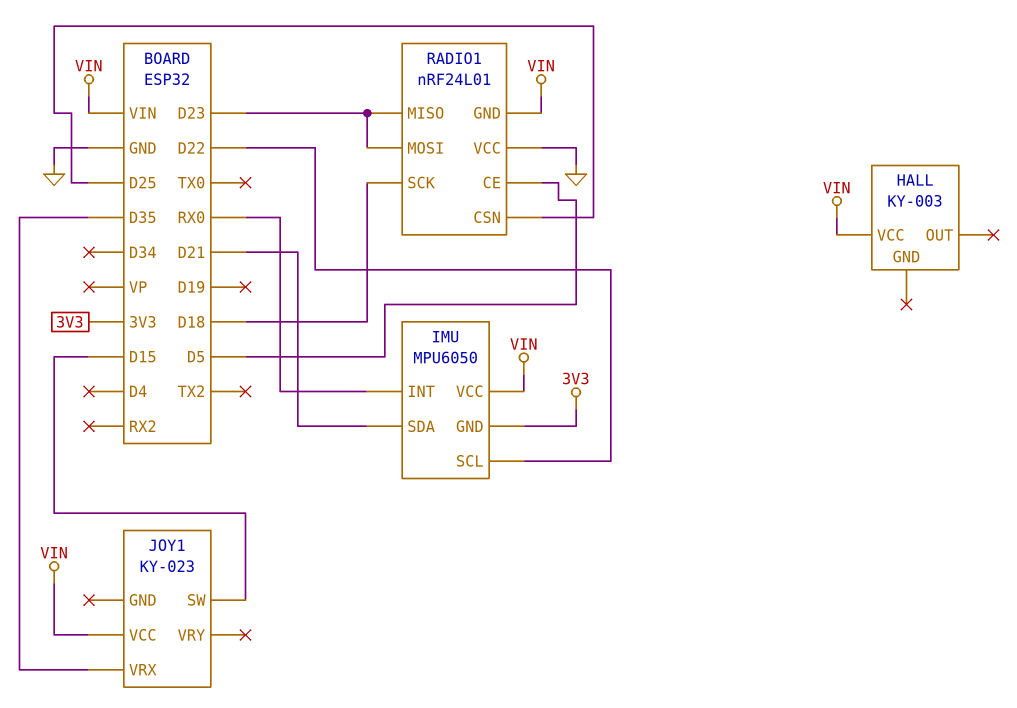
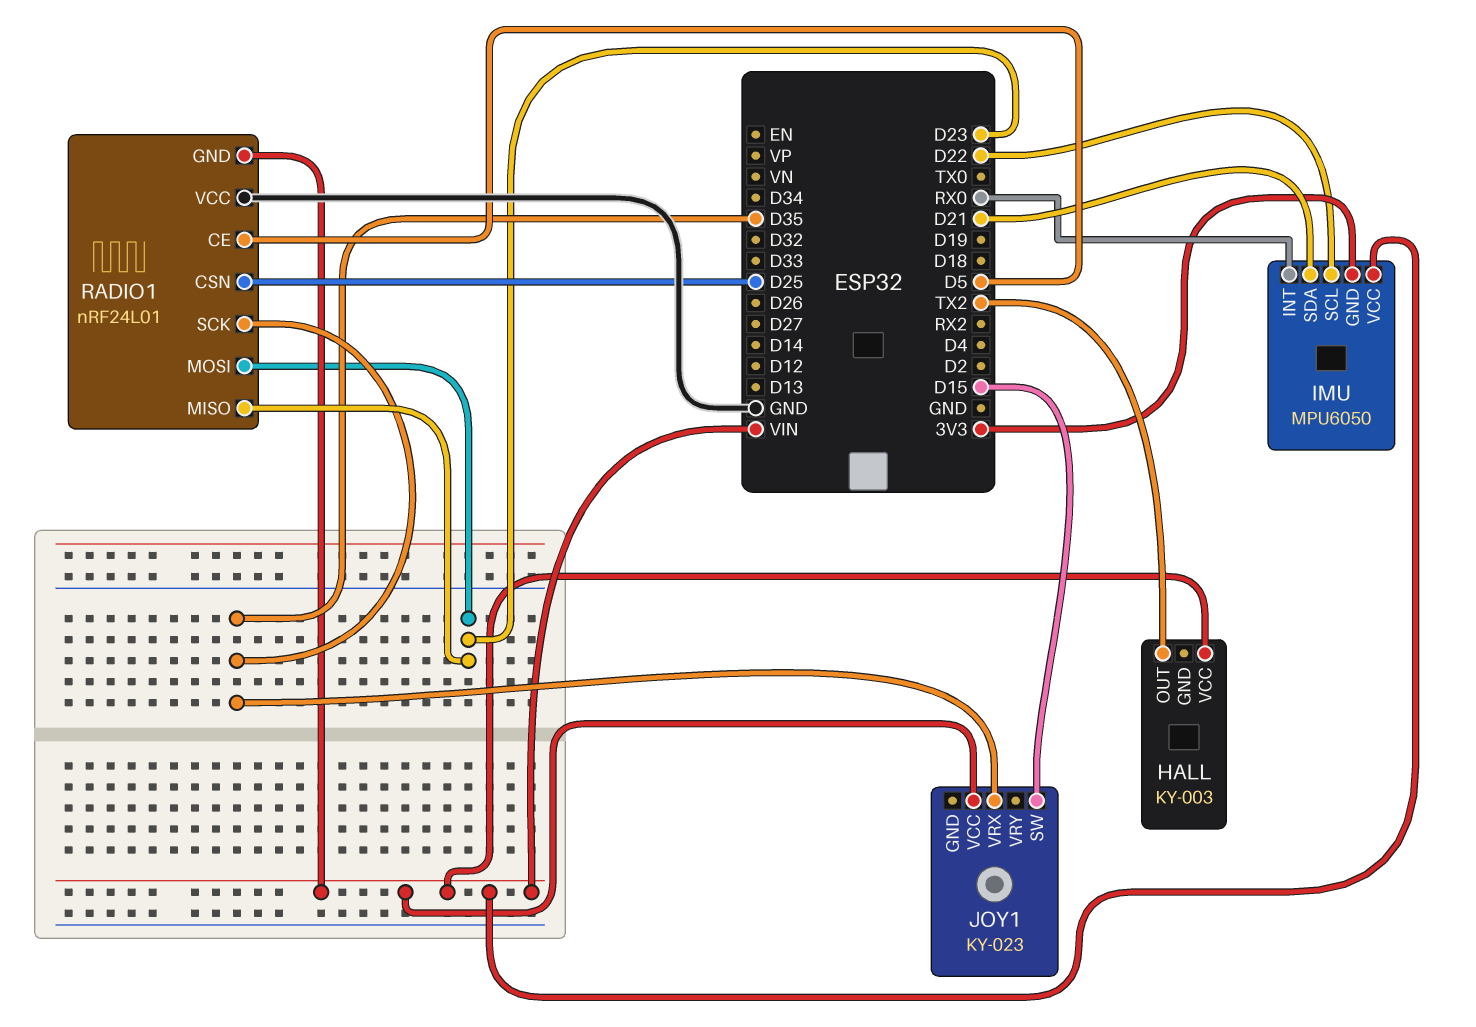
HALL pin OUT: none -> TX2
RADIO1 pin SCK: D18 -> D35

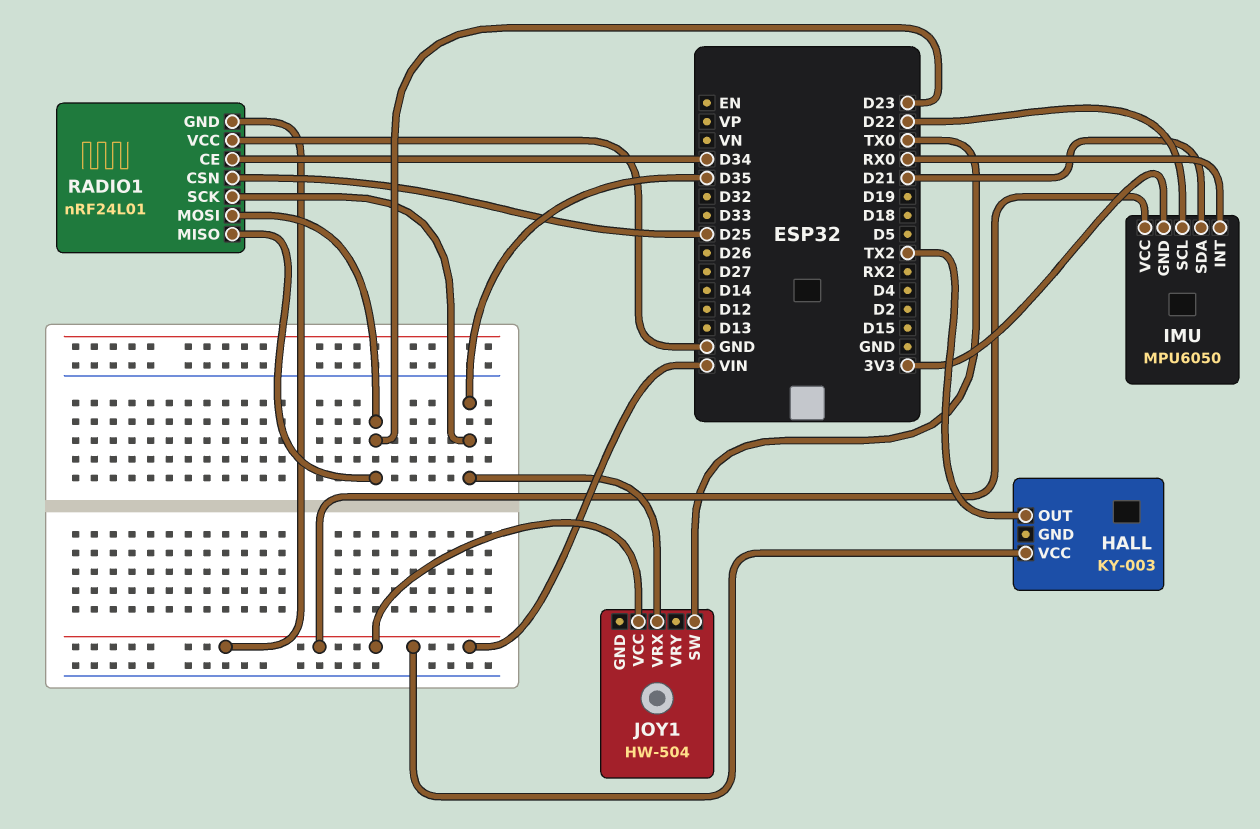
JOY1: KY-023 -> HW-504
JOY1 pin SW: D15 -> TX0
RADIO1 pin CE: D5 -> D34

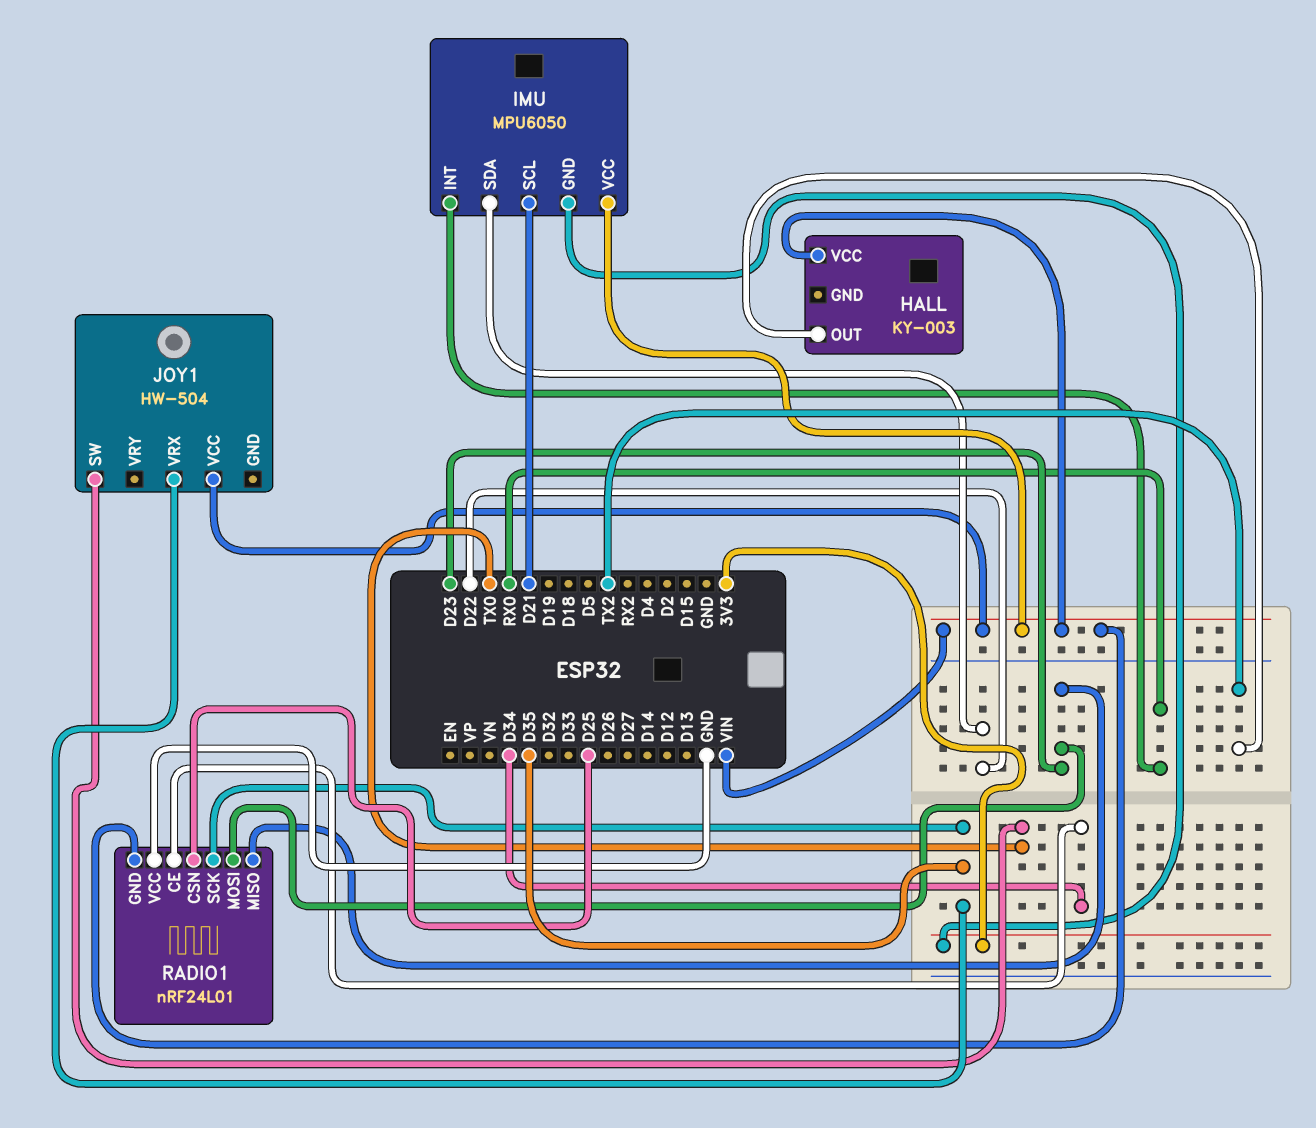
IMU pin SCL: D22 -> D21
IMU pin SDA: D21 -> D22

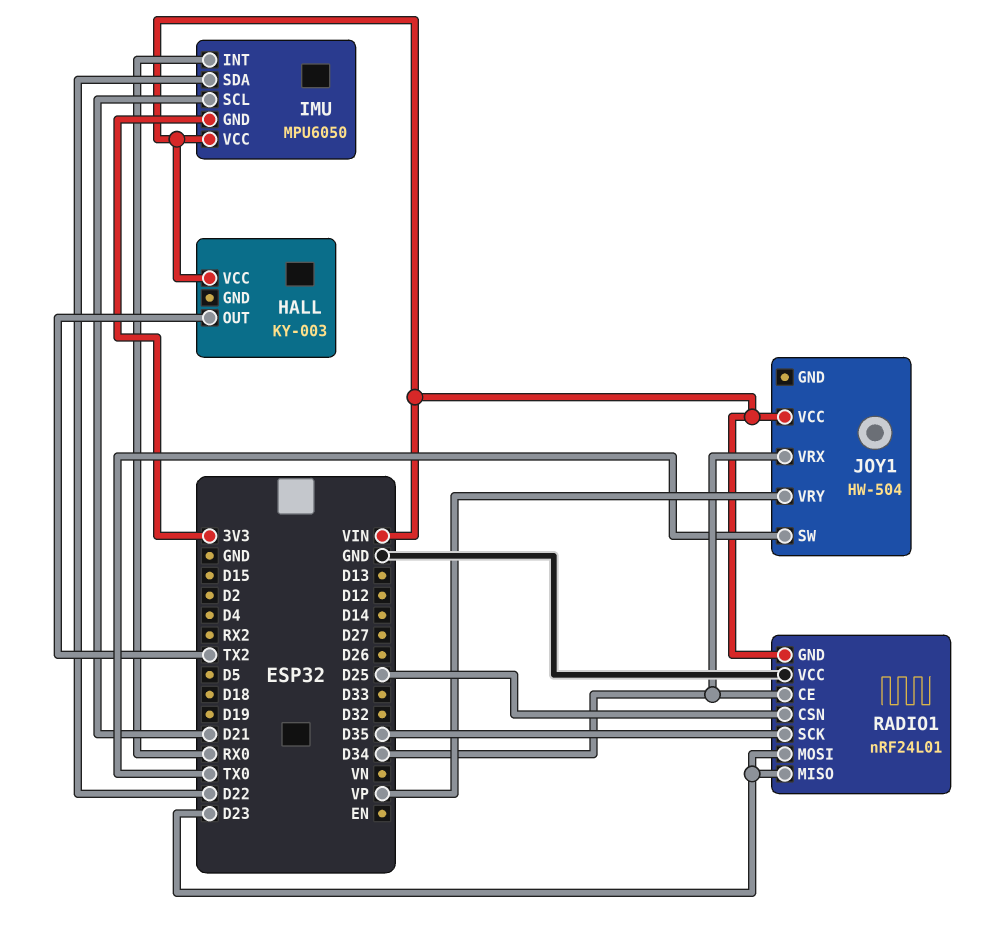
JOY1 pin VRX: D35 -> D34
JOY1 pin VRY: none -> VP

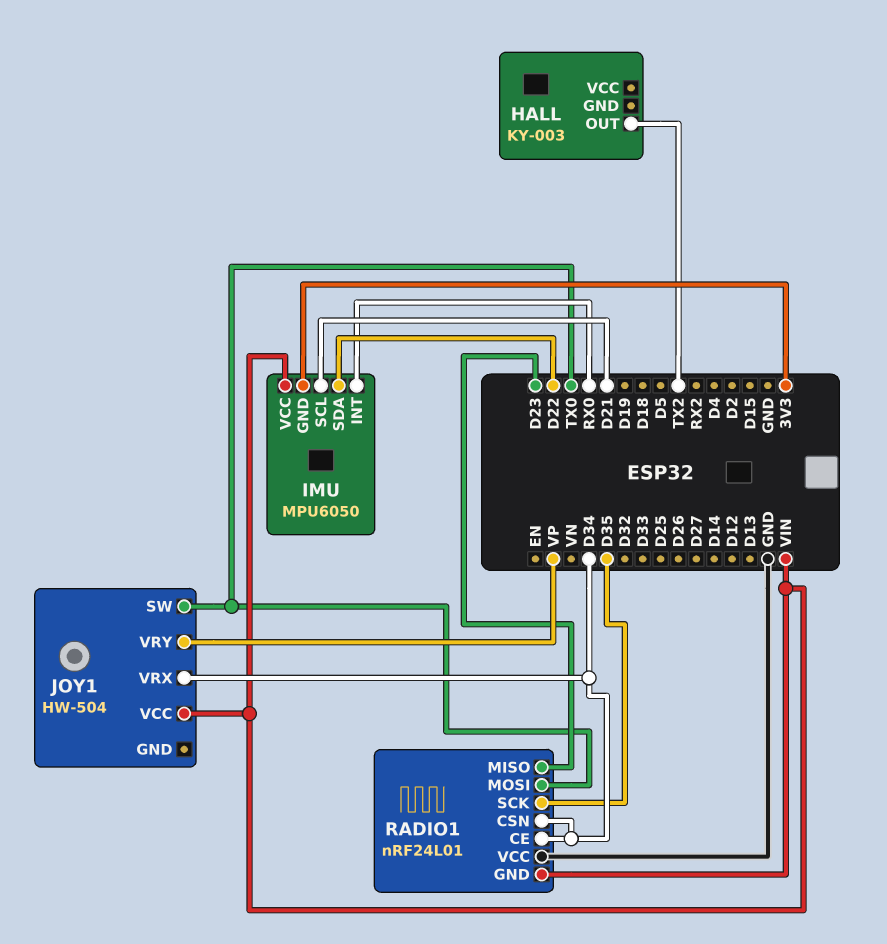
HALL pin VCC: VIN -> none
RADIO1 pin CSN: D25 -> D34
RADIO1 pin MOSI: D23 -> TX0

